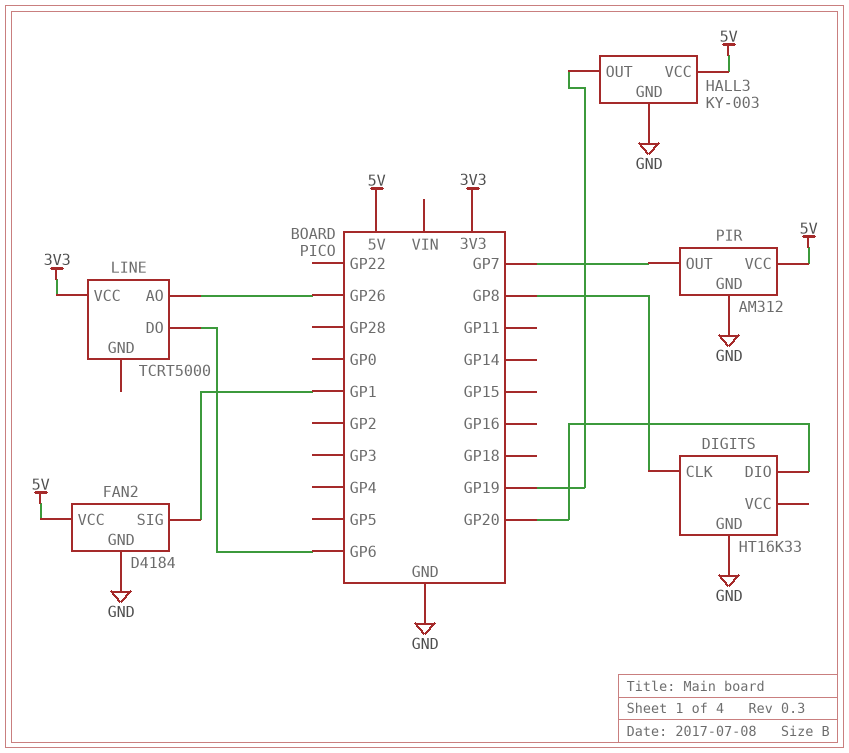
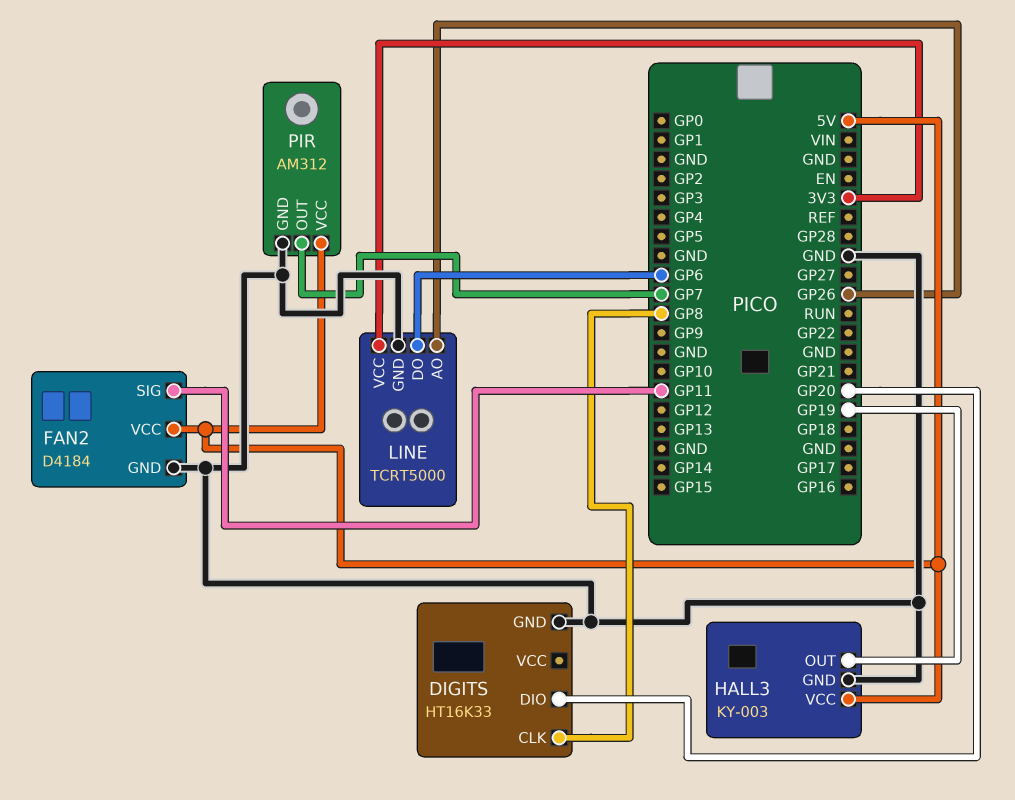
FAN2 pin SIG: GP1 -> GP11
LINE pin GND: none -> GND

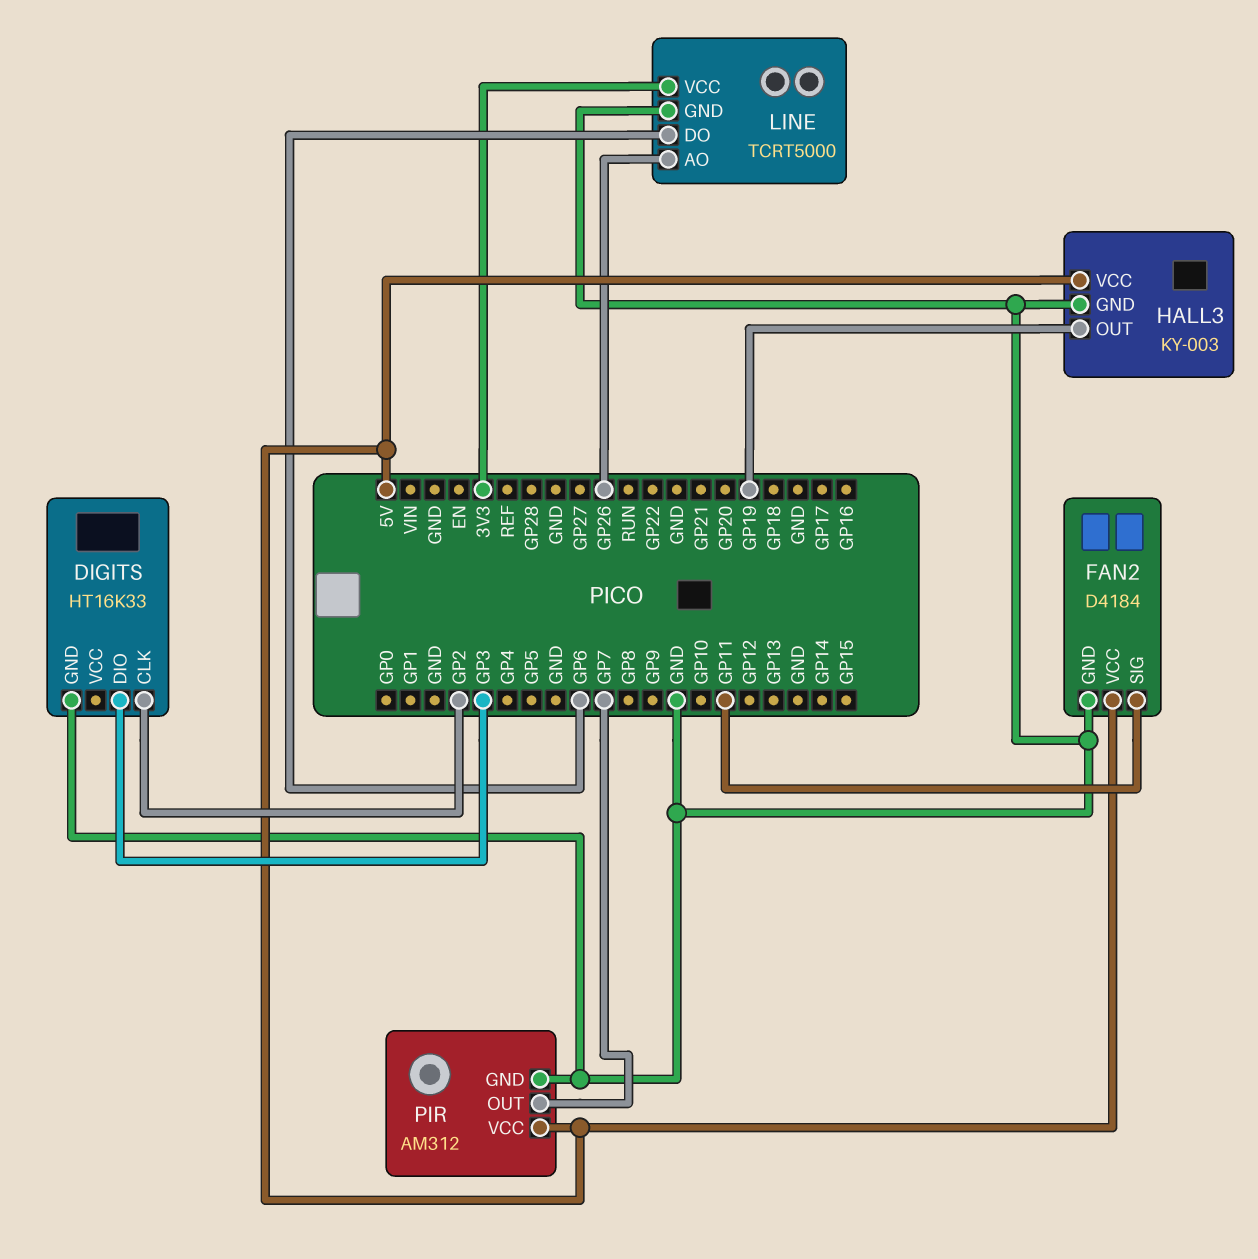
DIGITS pin CLK: GP8 -> GP2
DIGITS pin DIO: GP20 -> GP3

